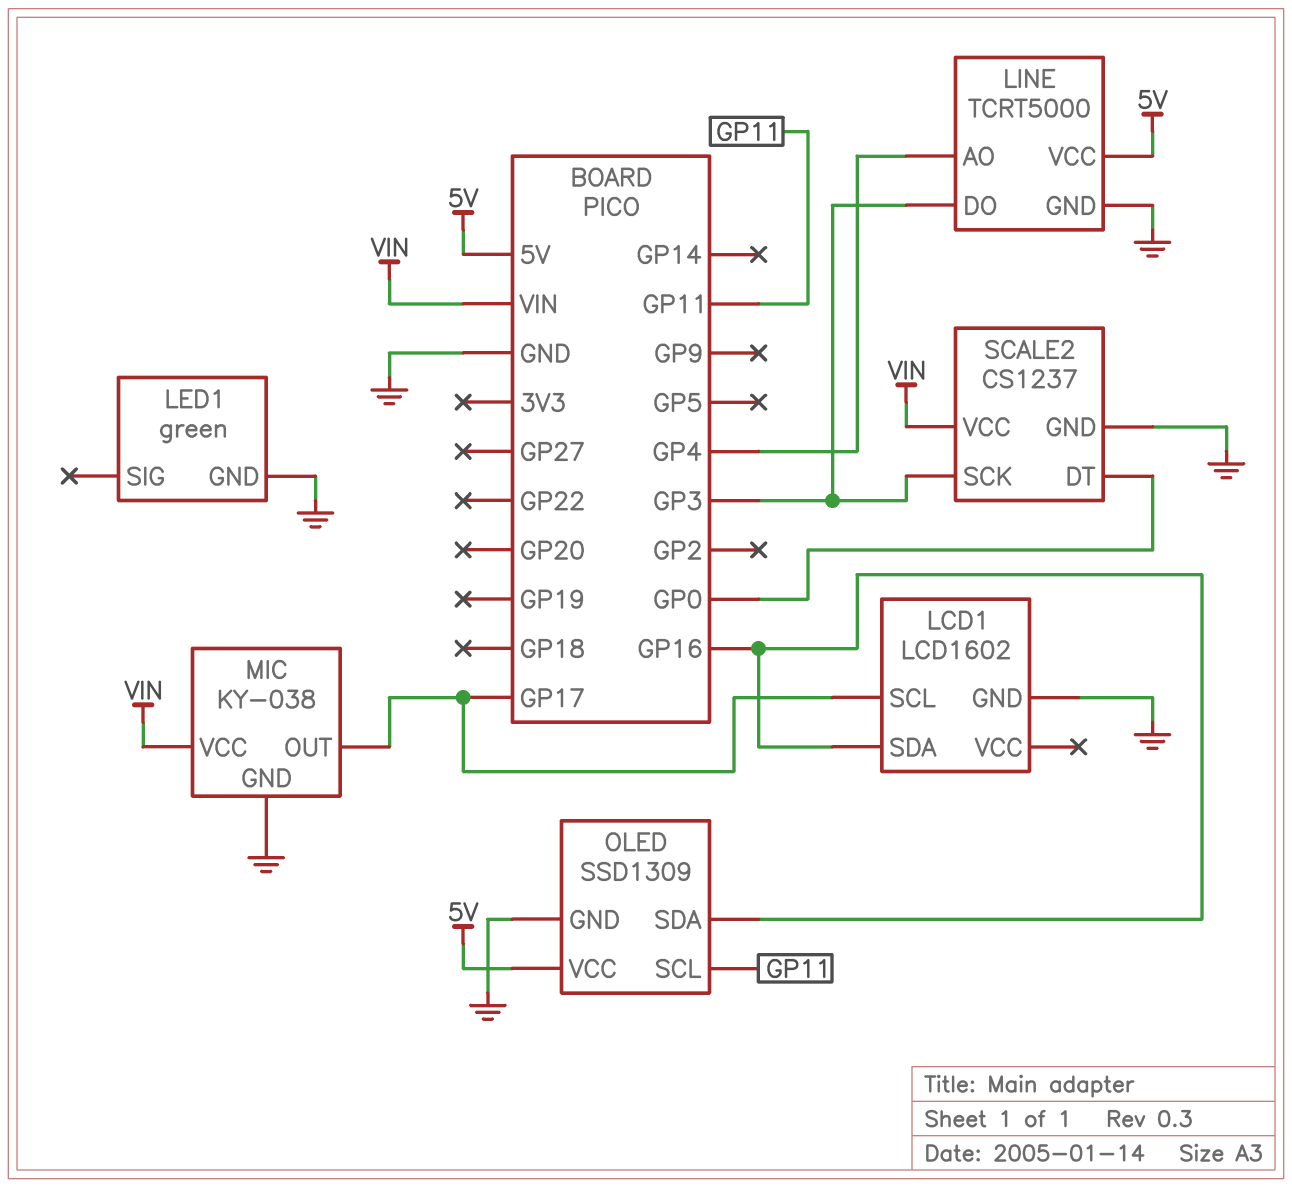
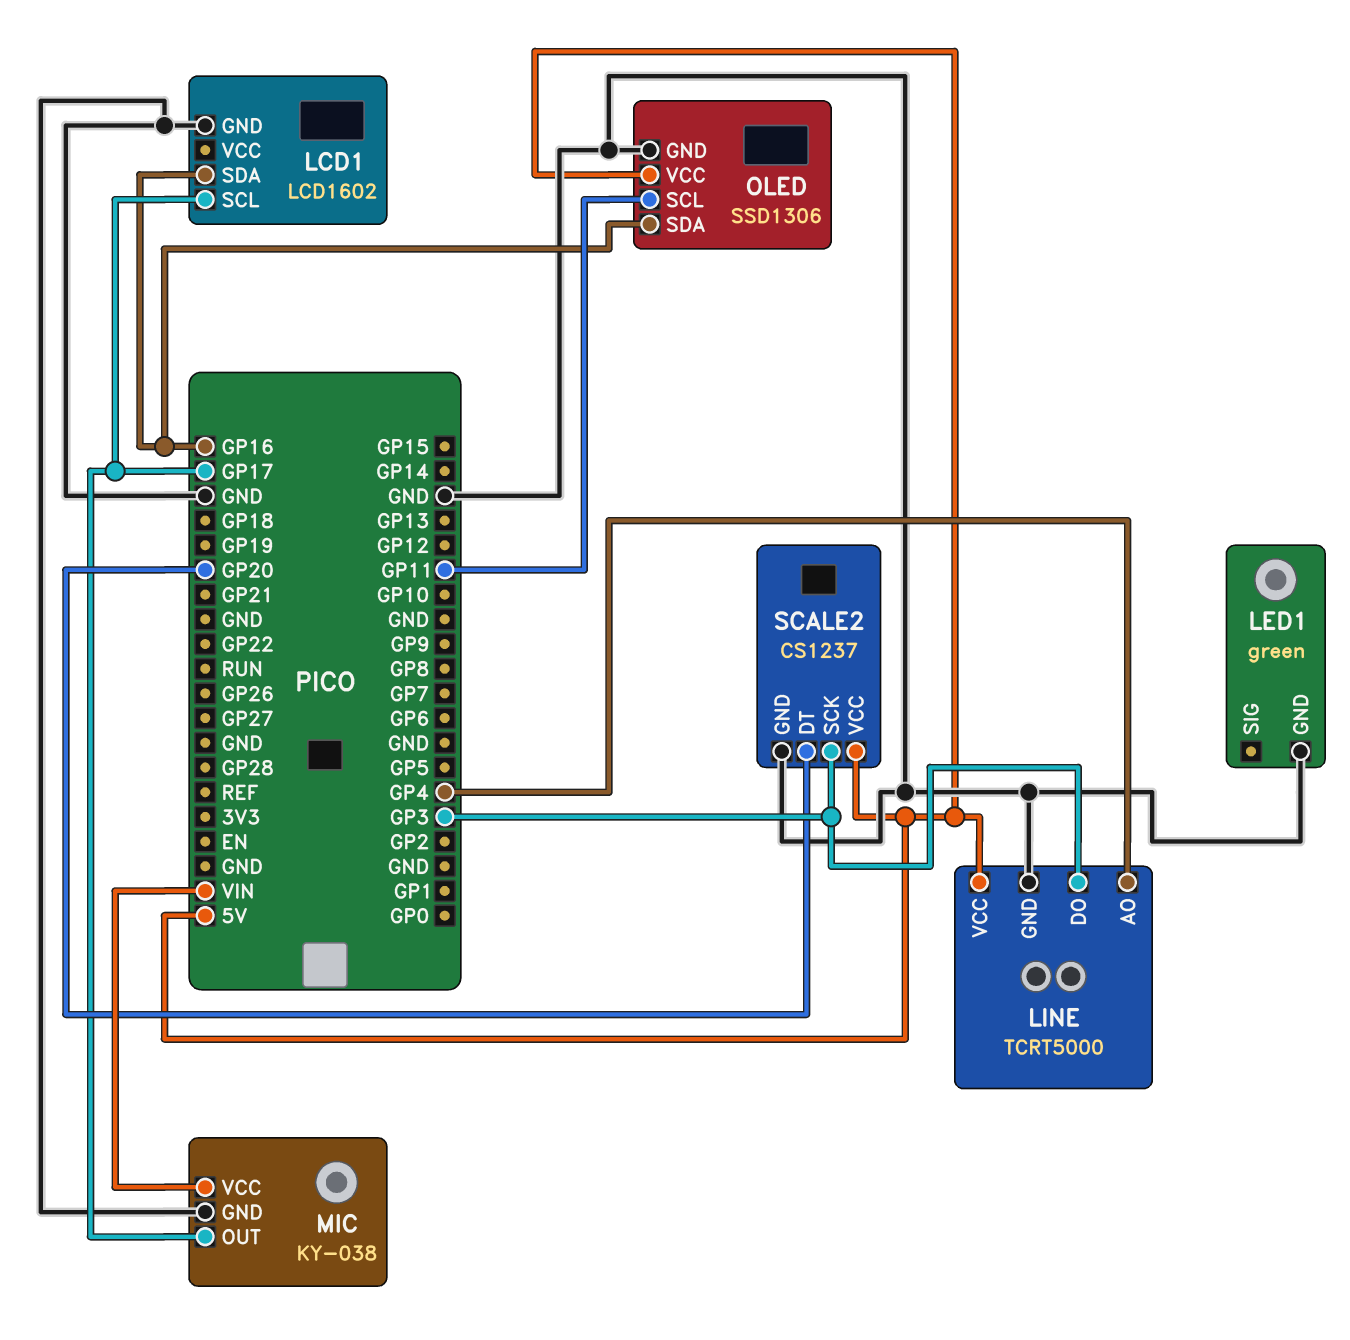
OLED: SSD1309 -> SSD1306
SCALE2 pin DT: GP0 -> GP20
SCALE2 pin VCC: VIN -> 5V

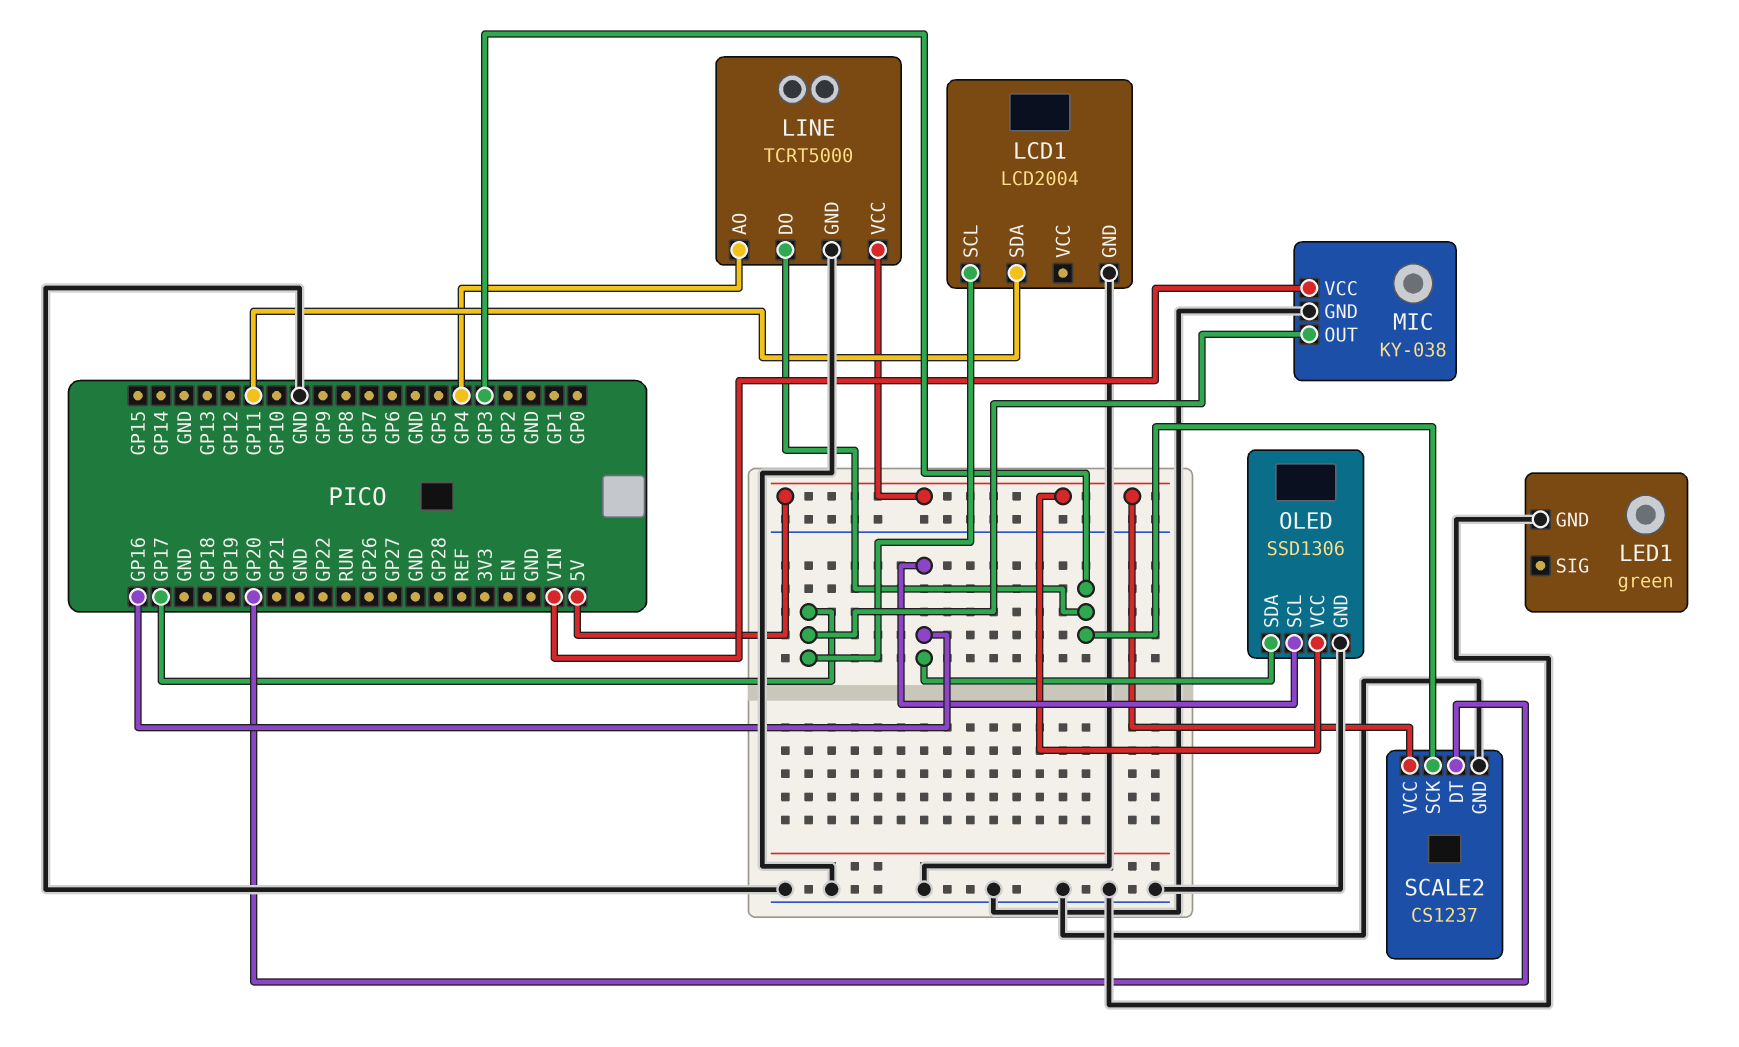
LCD1: LCD1602 -> LCD2004
LCD1 pin SDA: GP16 -> GP11
OLED pin SCL: GP11 -> GP16

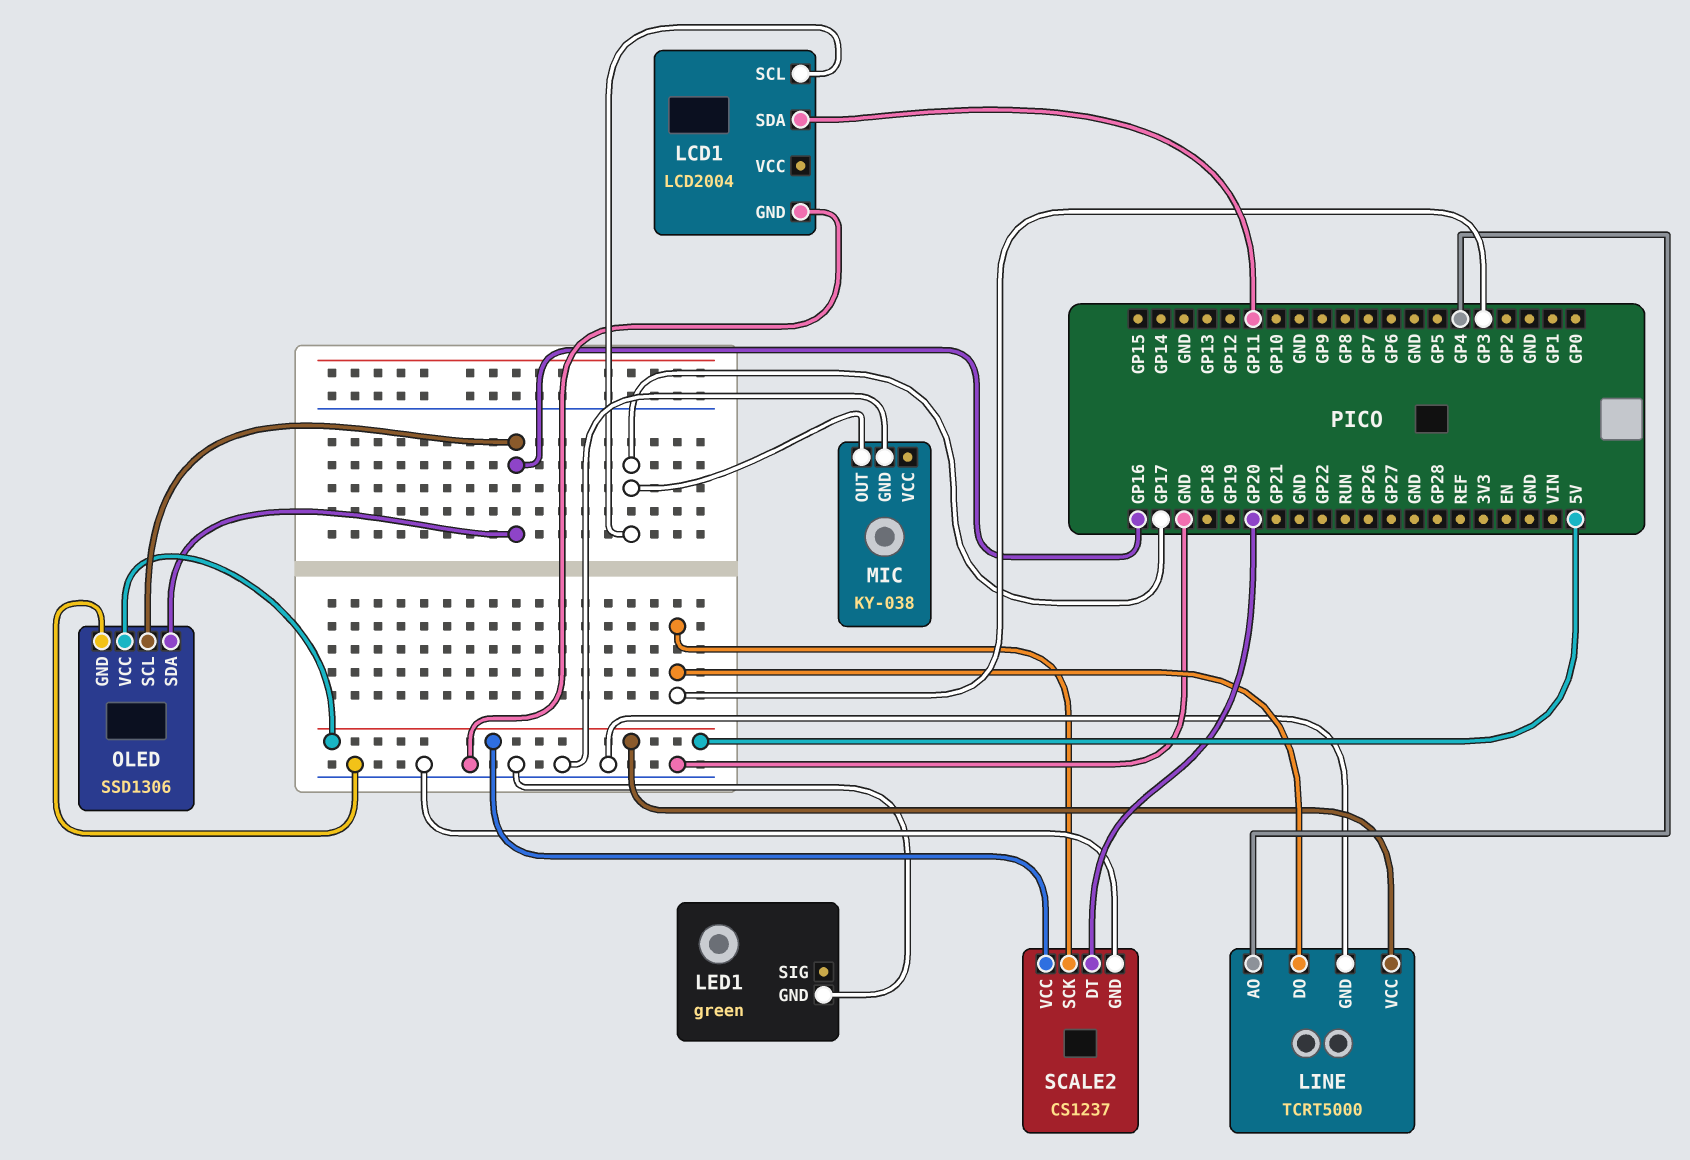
MIC pin VCC: VIN -> none

